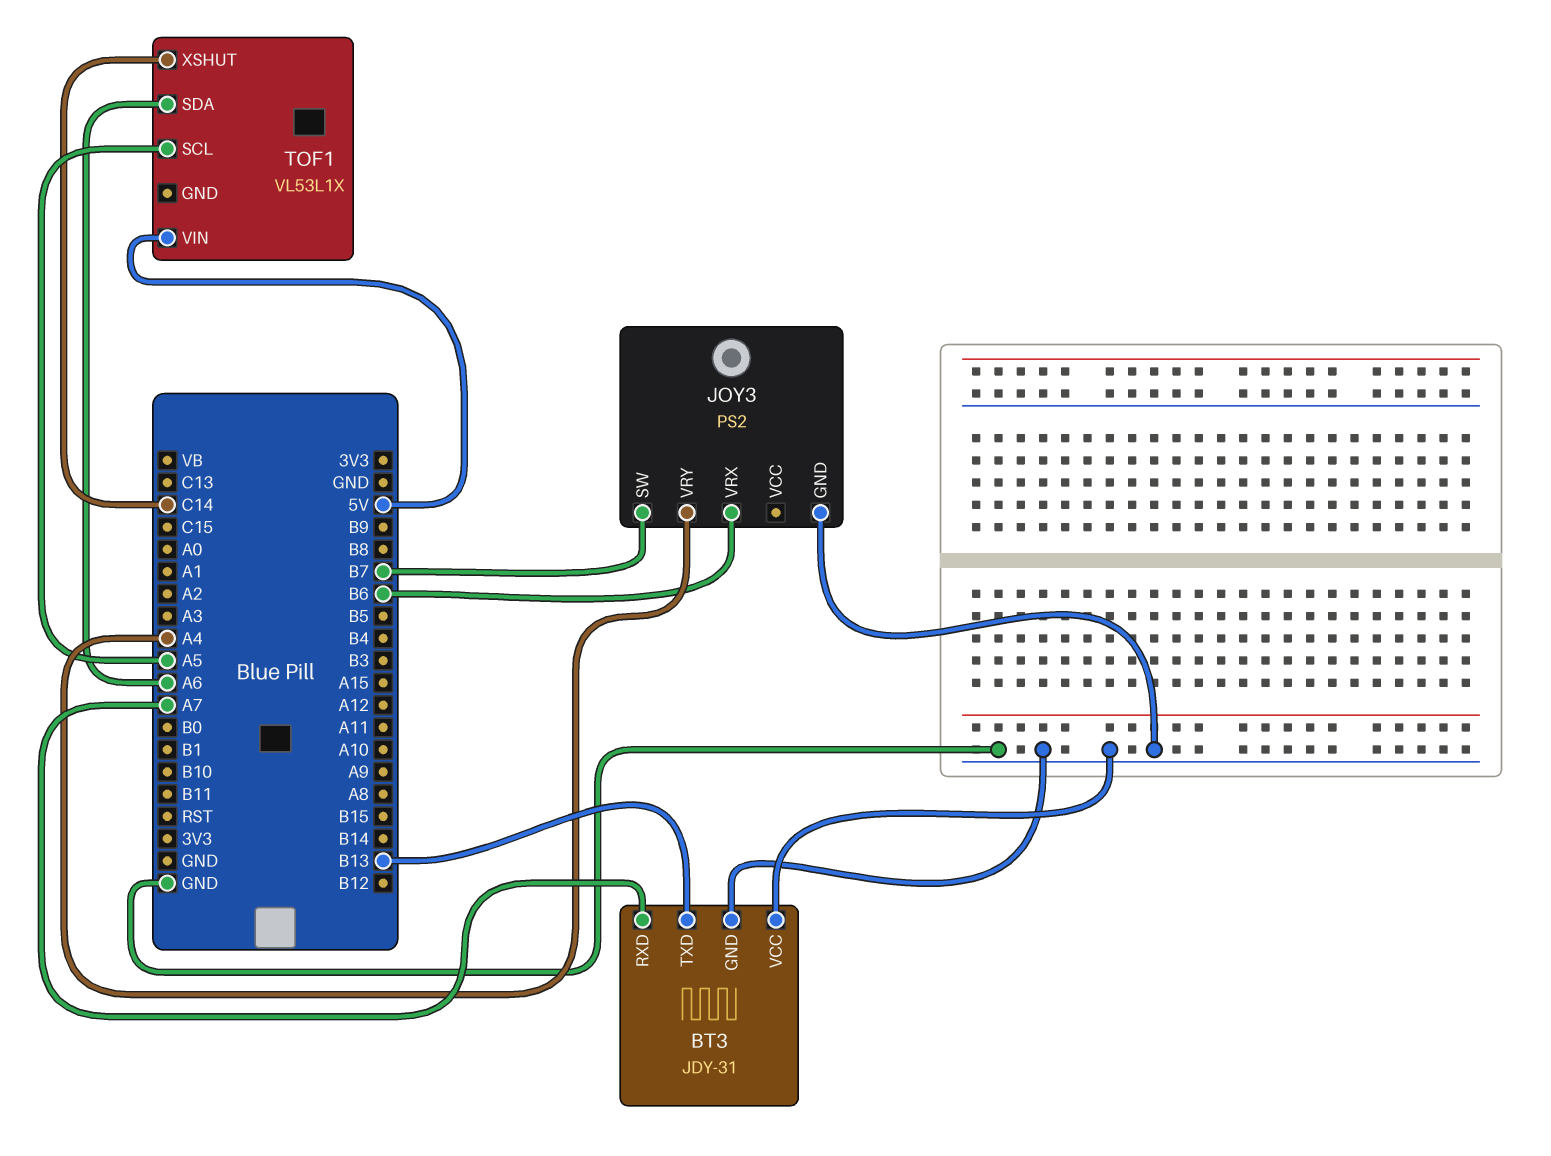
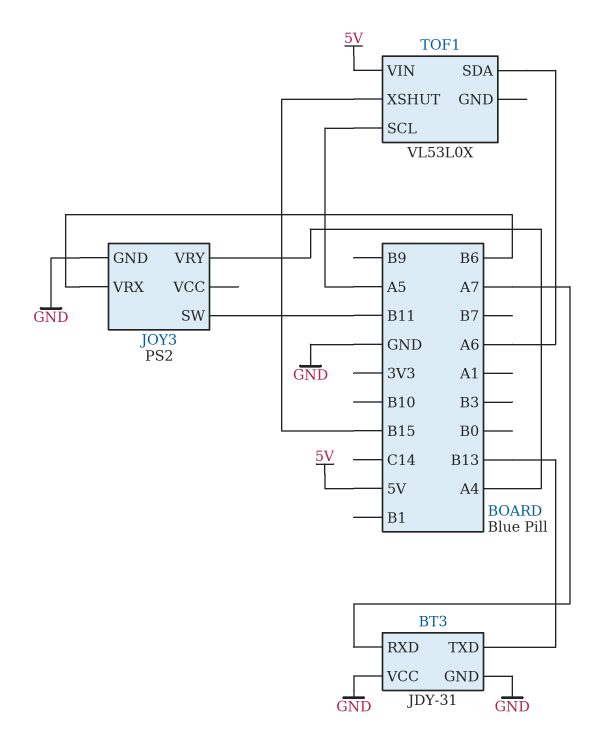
JOY3 pin SW: B7 -> B11
TOF1: VL53L1X -> VL53L0X
TOF1 pin XSHUT: C14 -> B15

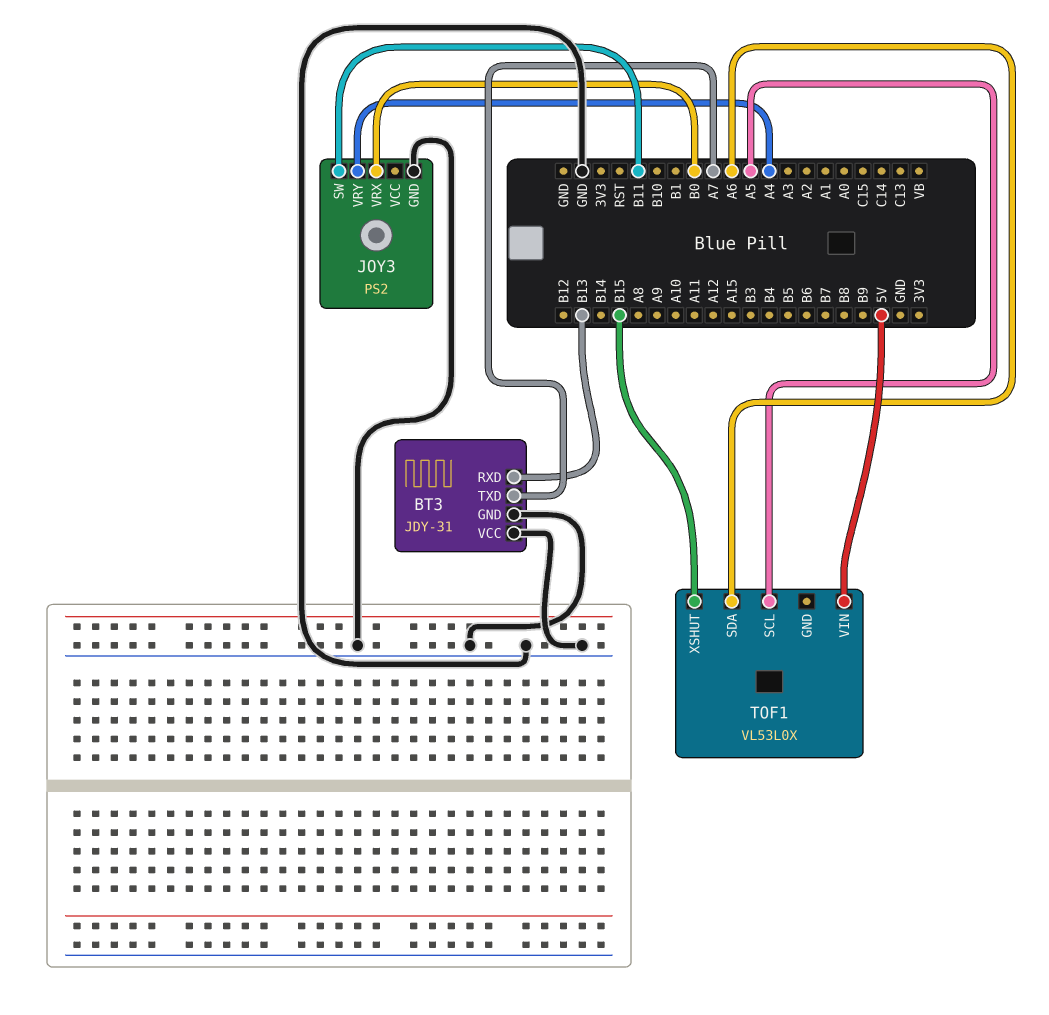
BT3 pin RXD: A7 -> B13
BT3 pin TXD: B13 -> A7
JOY3 pin VRX: B6 -> B0

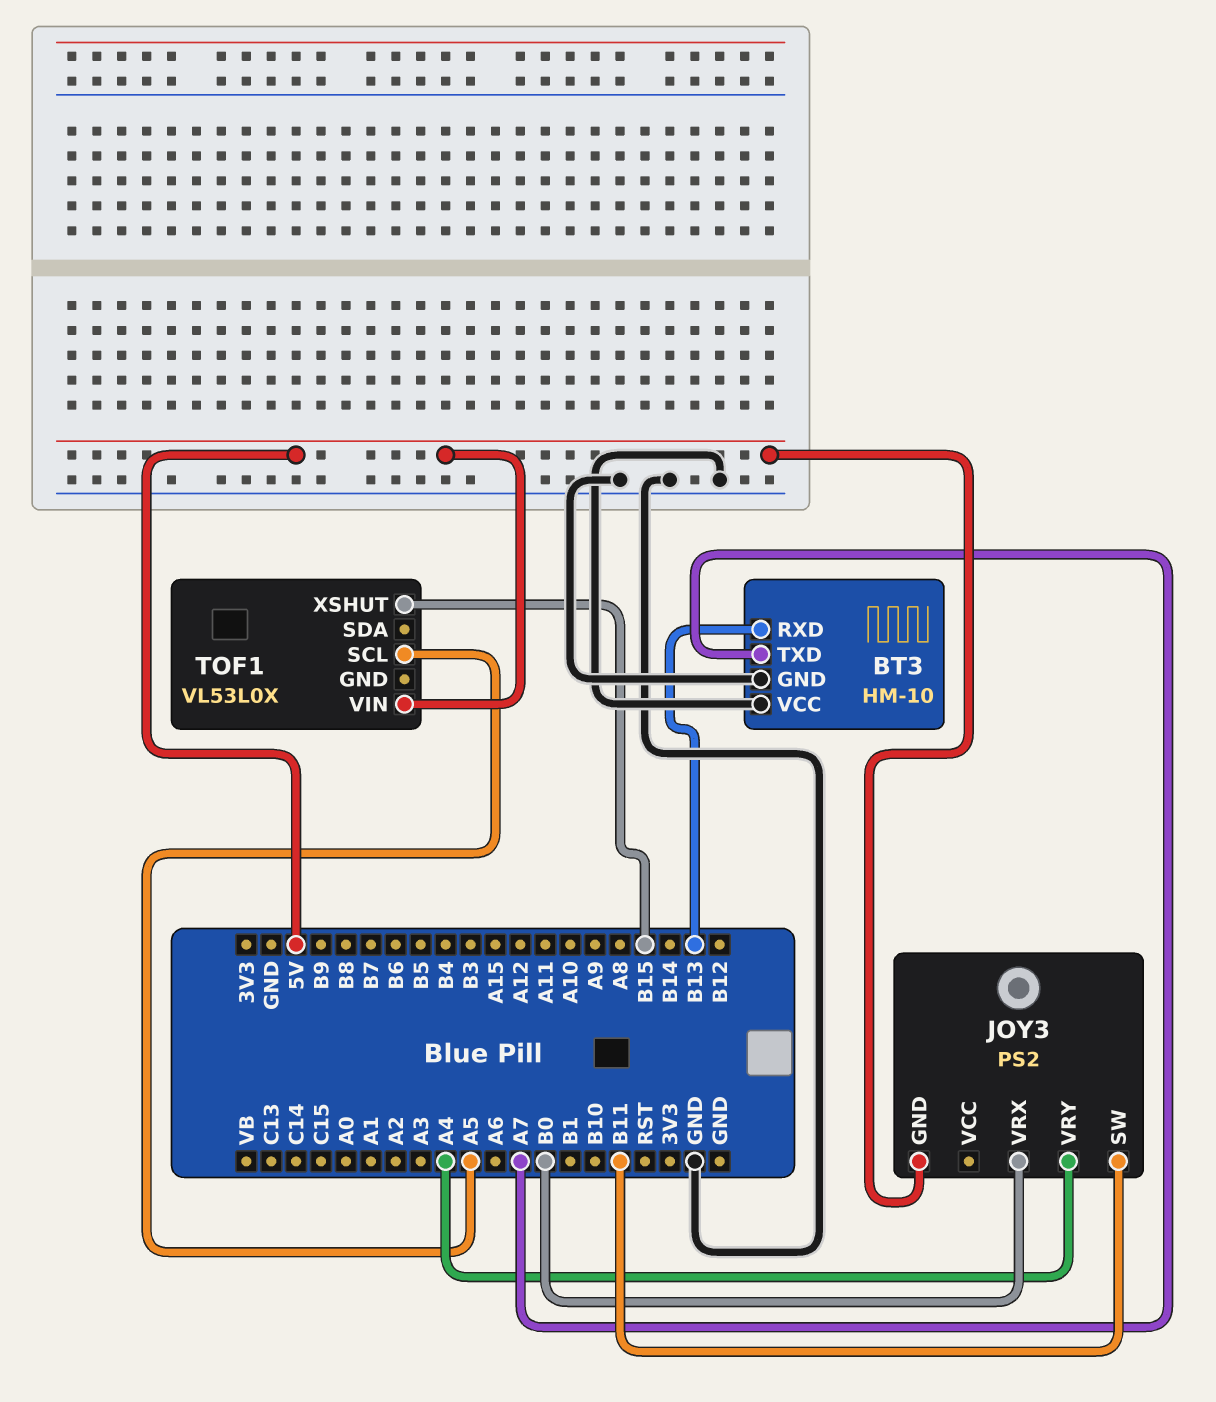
BT3: JDY-31 -> HM-10
JOY3 pin GND: GND -> 5V
TOF1 pin SDA: A6 -> none

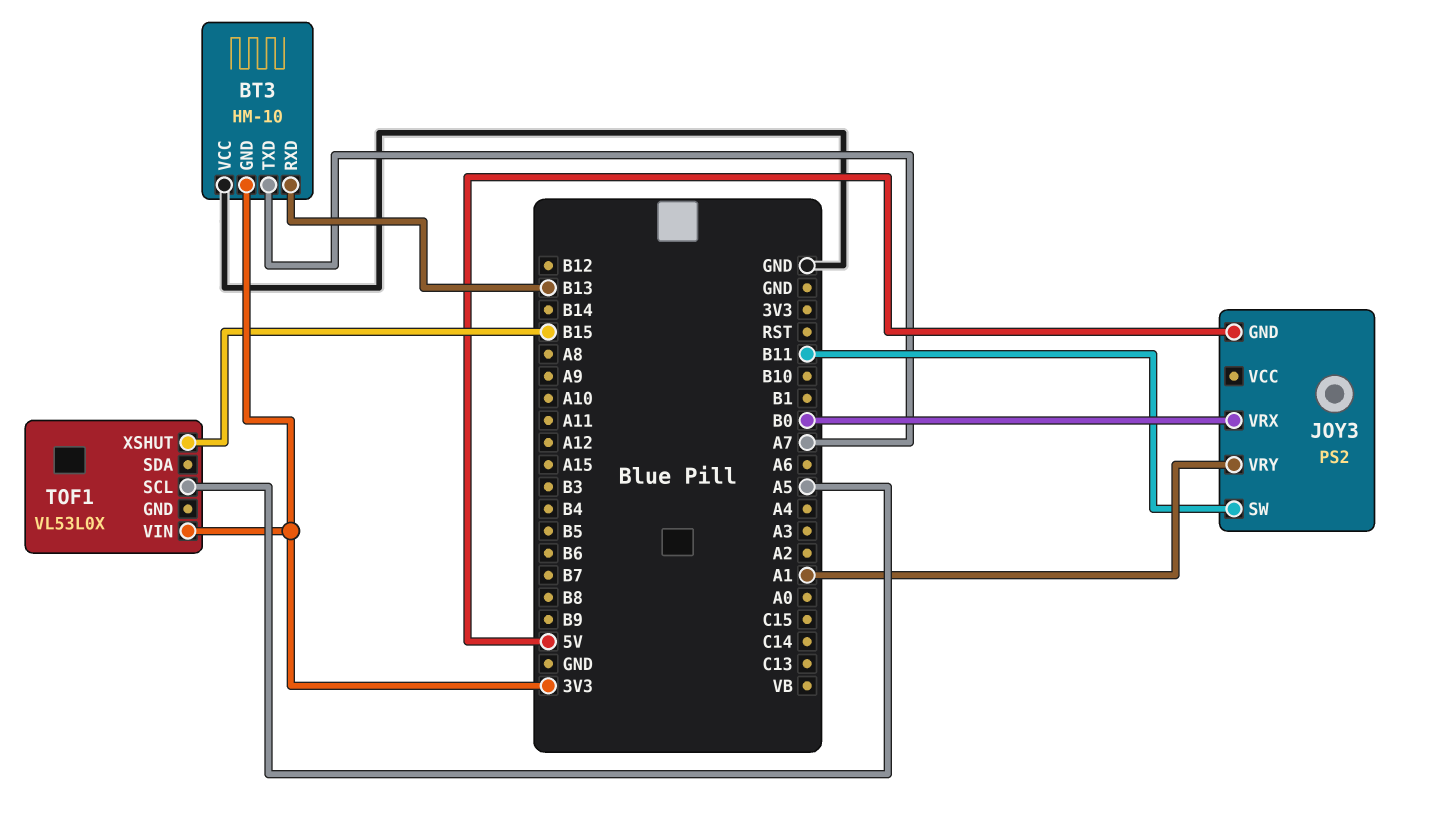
BT3 pin GND: GND -> 3V3
JOY3 pin VRY: A4 -> A1
TOF1 pin VIN: 5V -> 3V3

